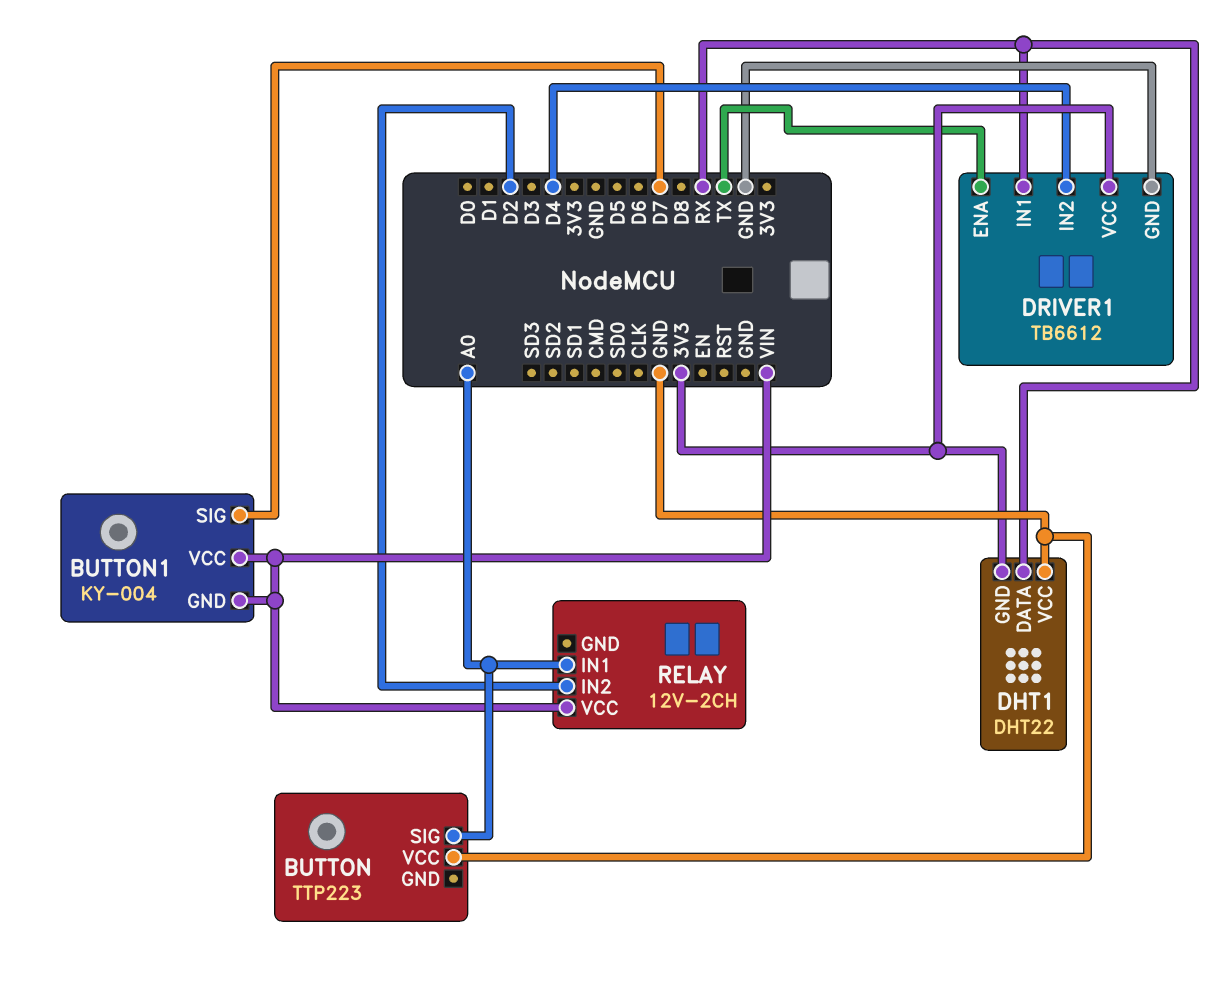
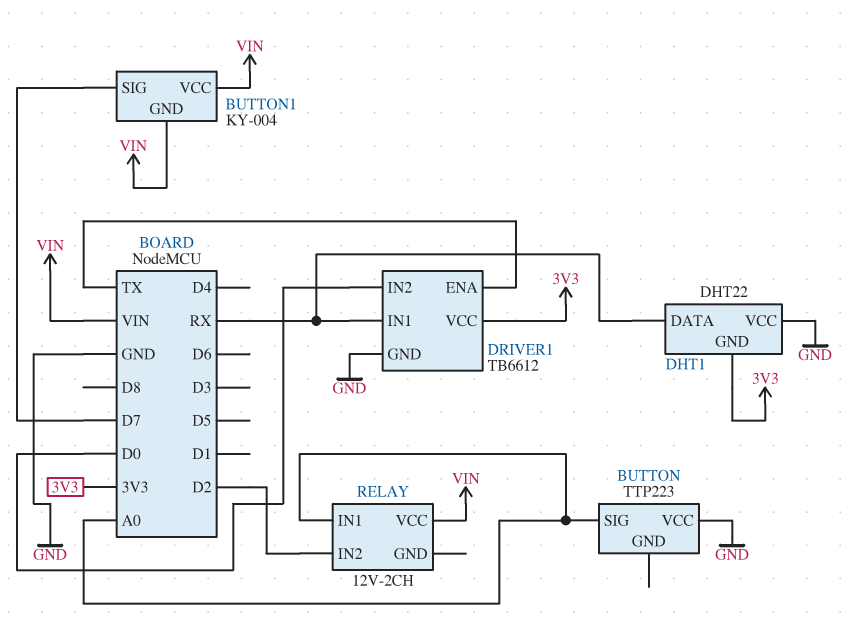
DRIVER1 pin IN2: D4 -> D0

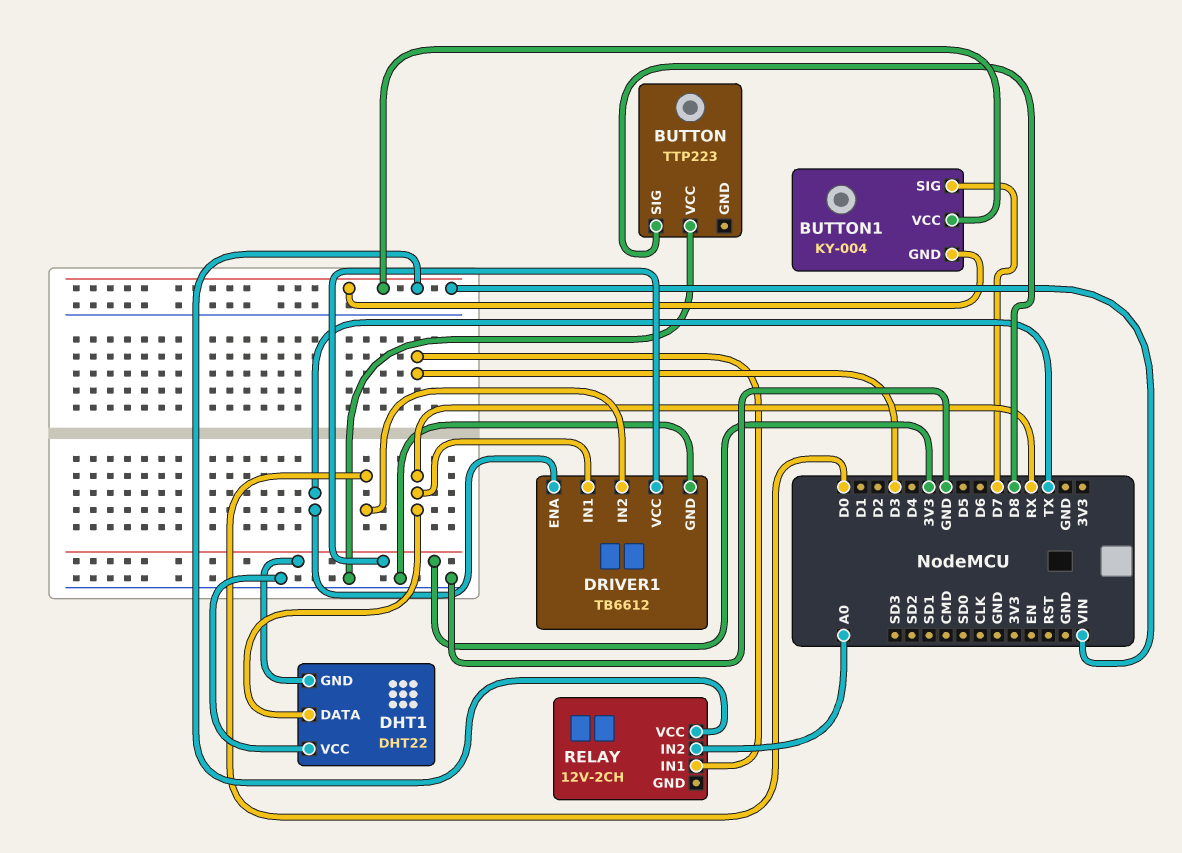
BUTTON pin SIG: A0 -> D8
RELAY pin IN1: A0 -> D3
RELAY pin IN2: D2 -> A0

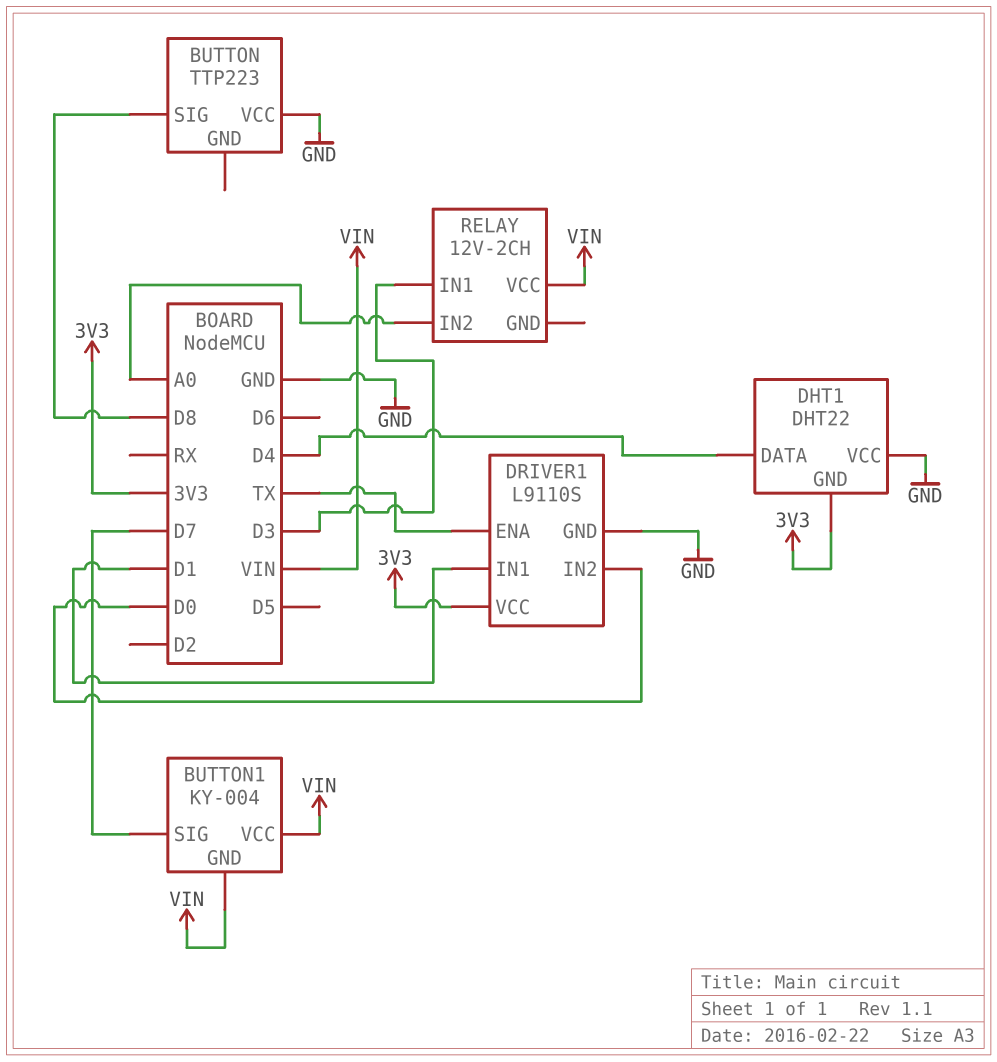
DHT1 pin DATA: RX -> D4
DRIVER1: TB6612 -> L9110S
DRIVER1 pin IN1: RX -> D1

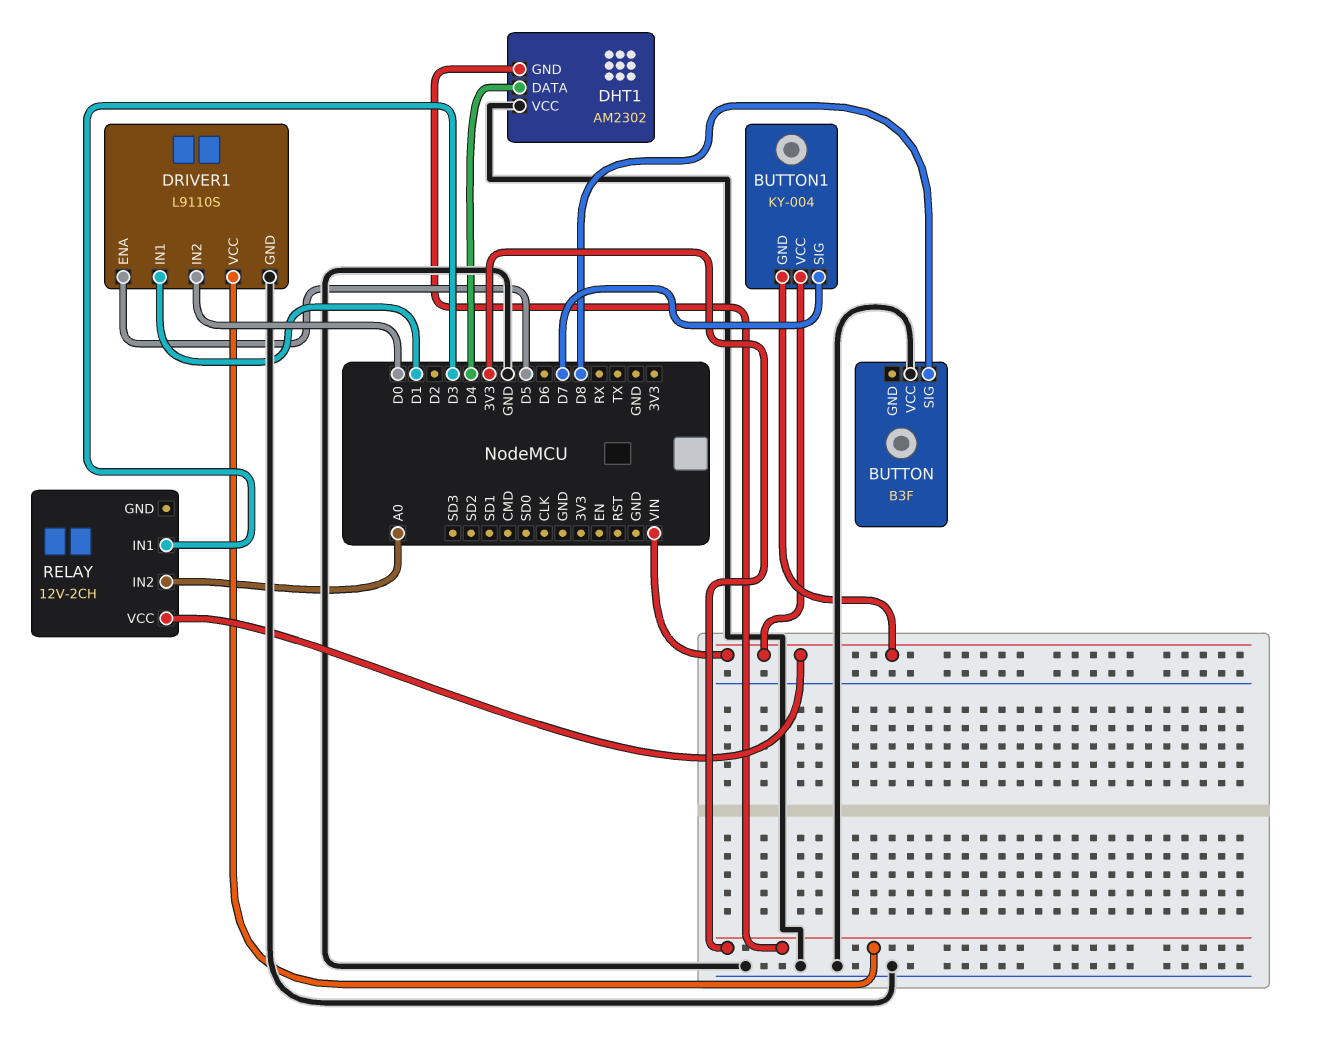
BUTTON: TTP223 -> B3F
DHT1: DHT22 -> AM2302
DRIVER1 pin ENA: TX -> D5

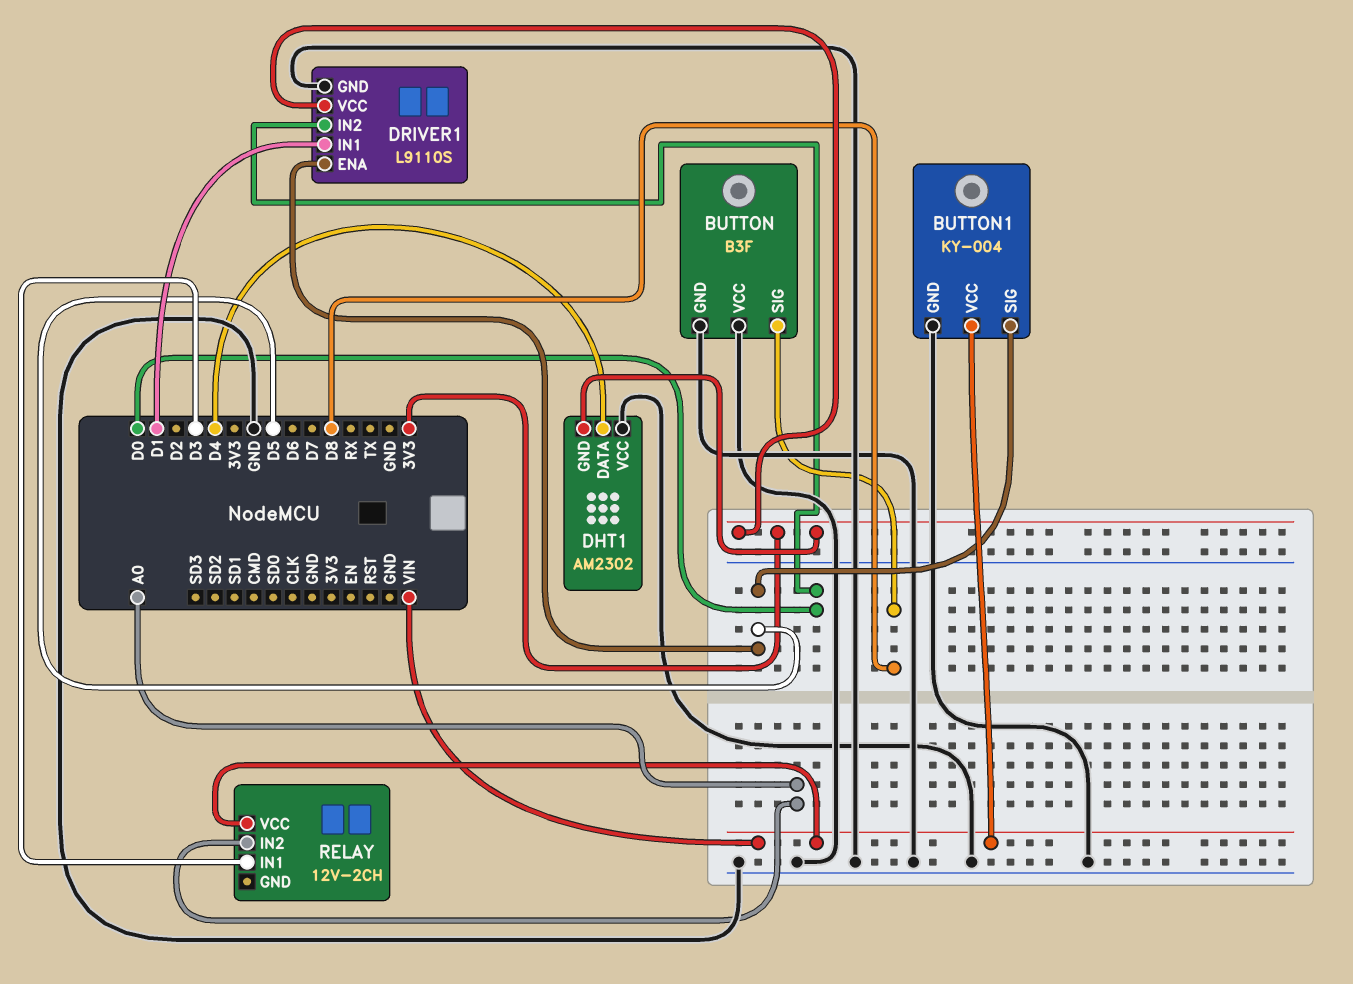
BUTTON pin GND: none -> GND
BUTTON1 pin GND: VIN -> GND
BUTTON1 pin SIG: D7 -> D5

